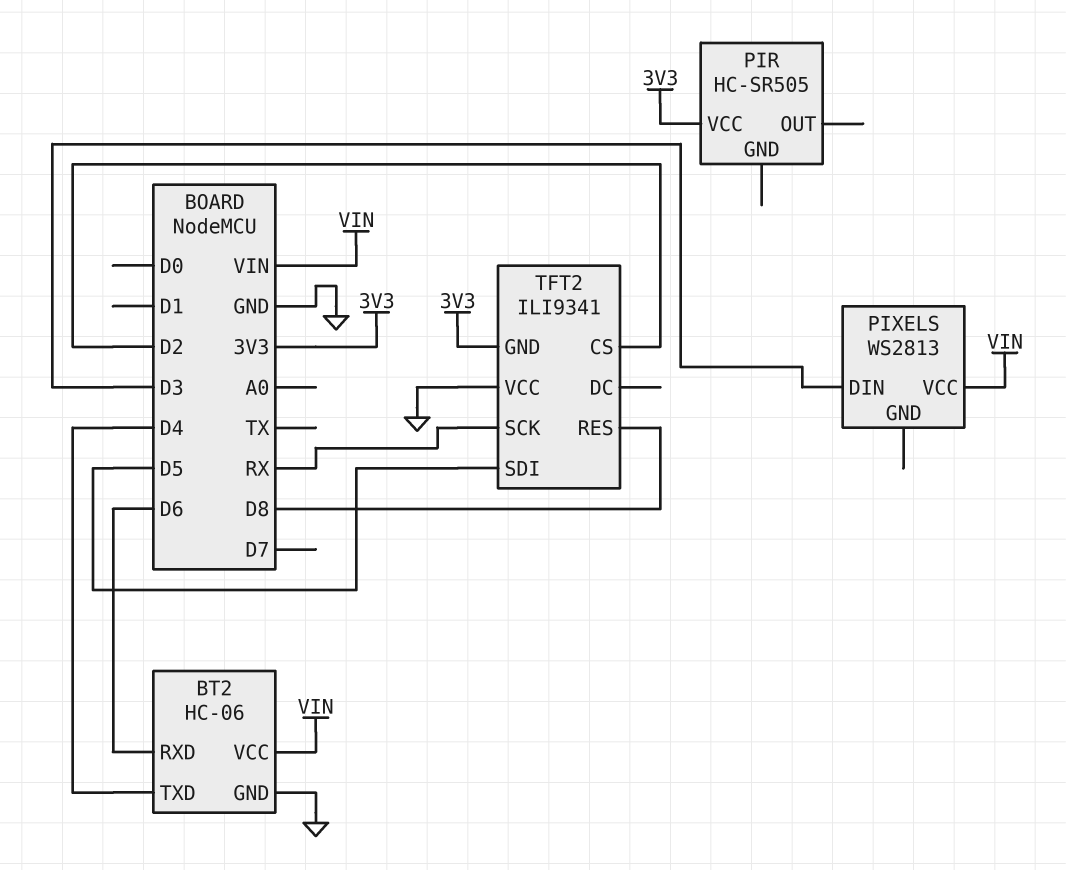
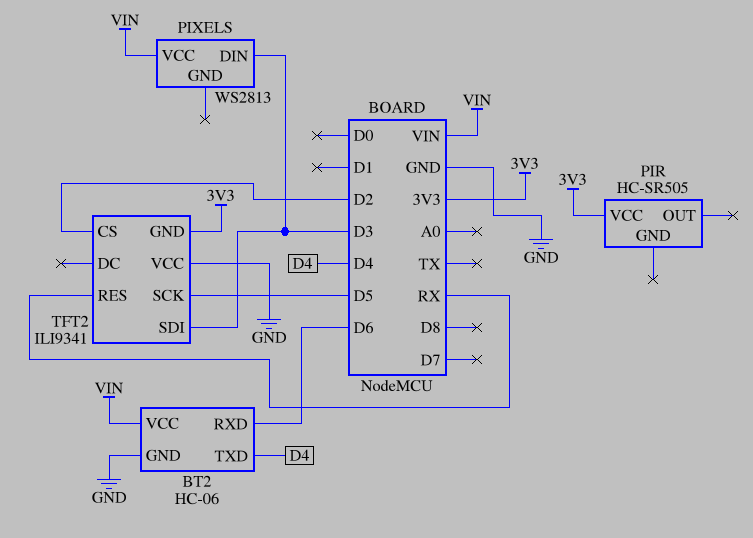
TFT2 pin RES: D8 -> RX
TFT2 pin SCK: RX -> D5
TFT2 pin SDI: D5 -> D3

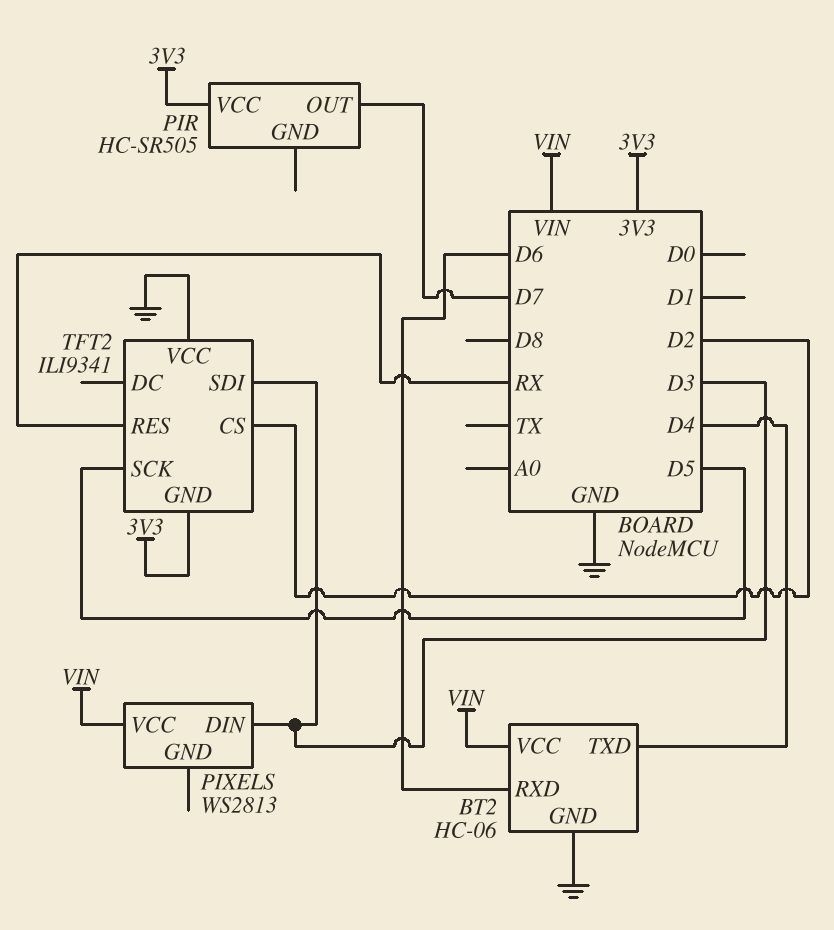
PIR pin OUT: none -> D7

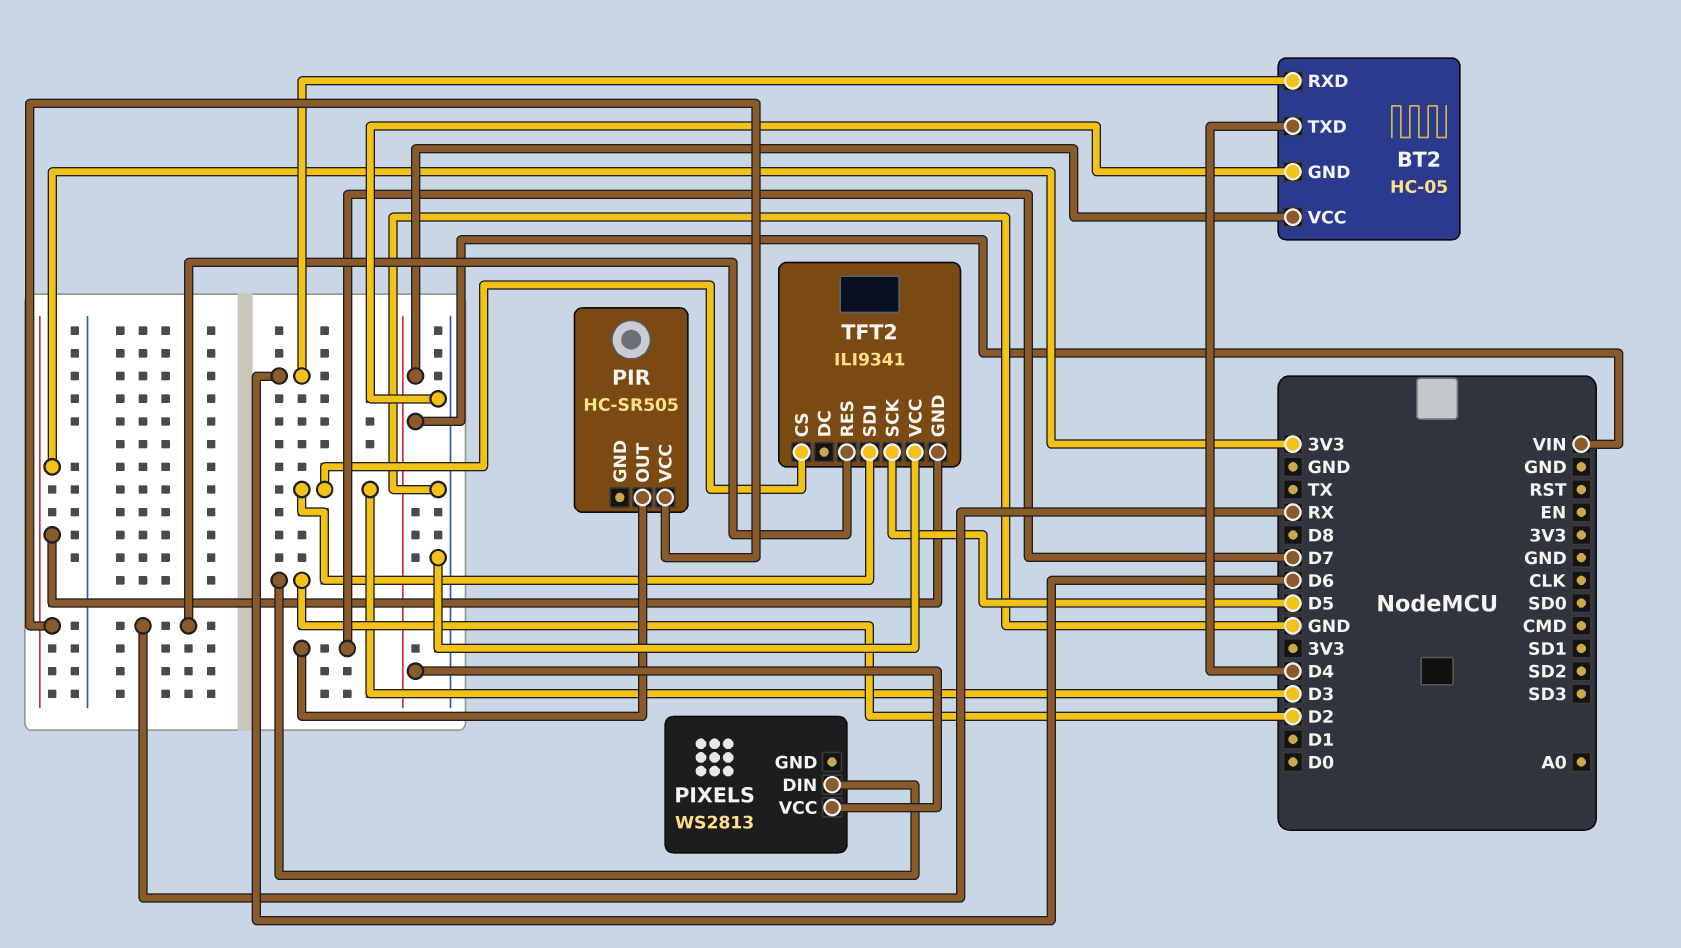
BT2: HC-06 -> HC-05
PIXELS pin DIN: D3 -> D2
TFT2 pin CS: D2 -> D3

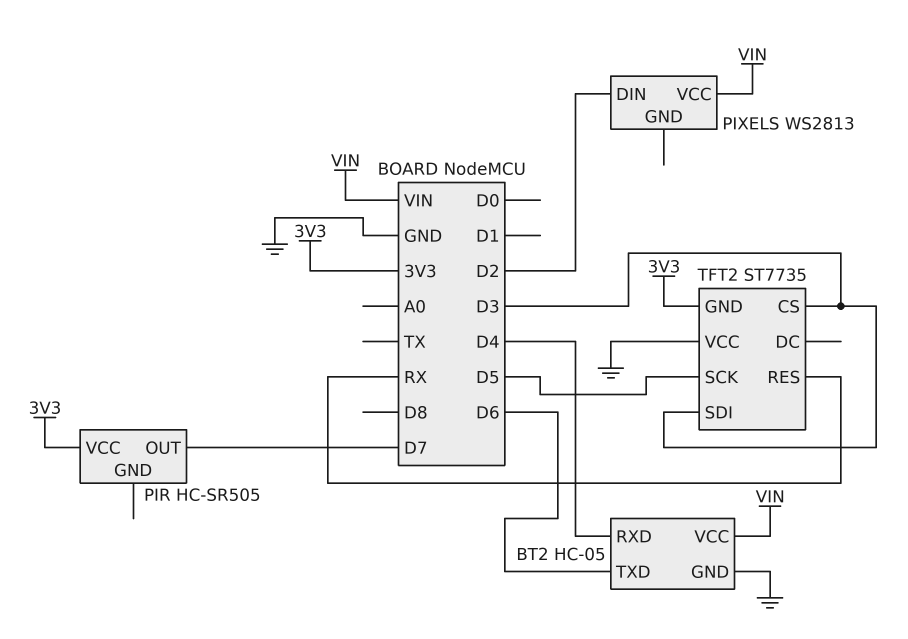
BT2 pin RXD: D6 -> D4
BT2 pin TXD: D4 -> D6
TFT2: ILI9341 -> ST7735

